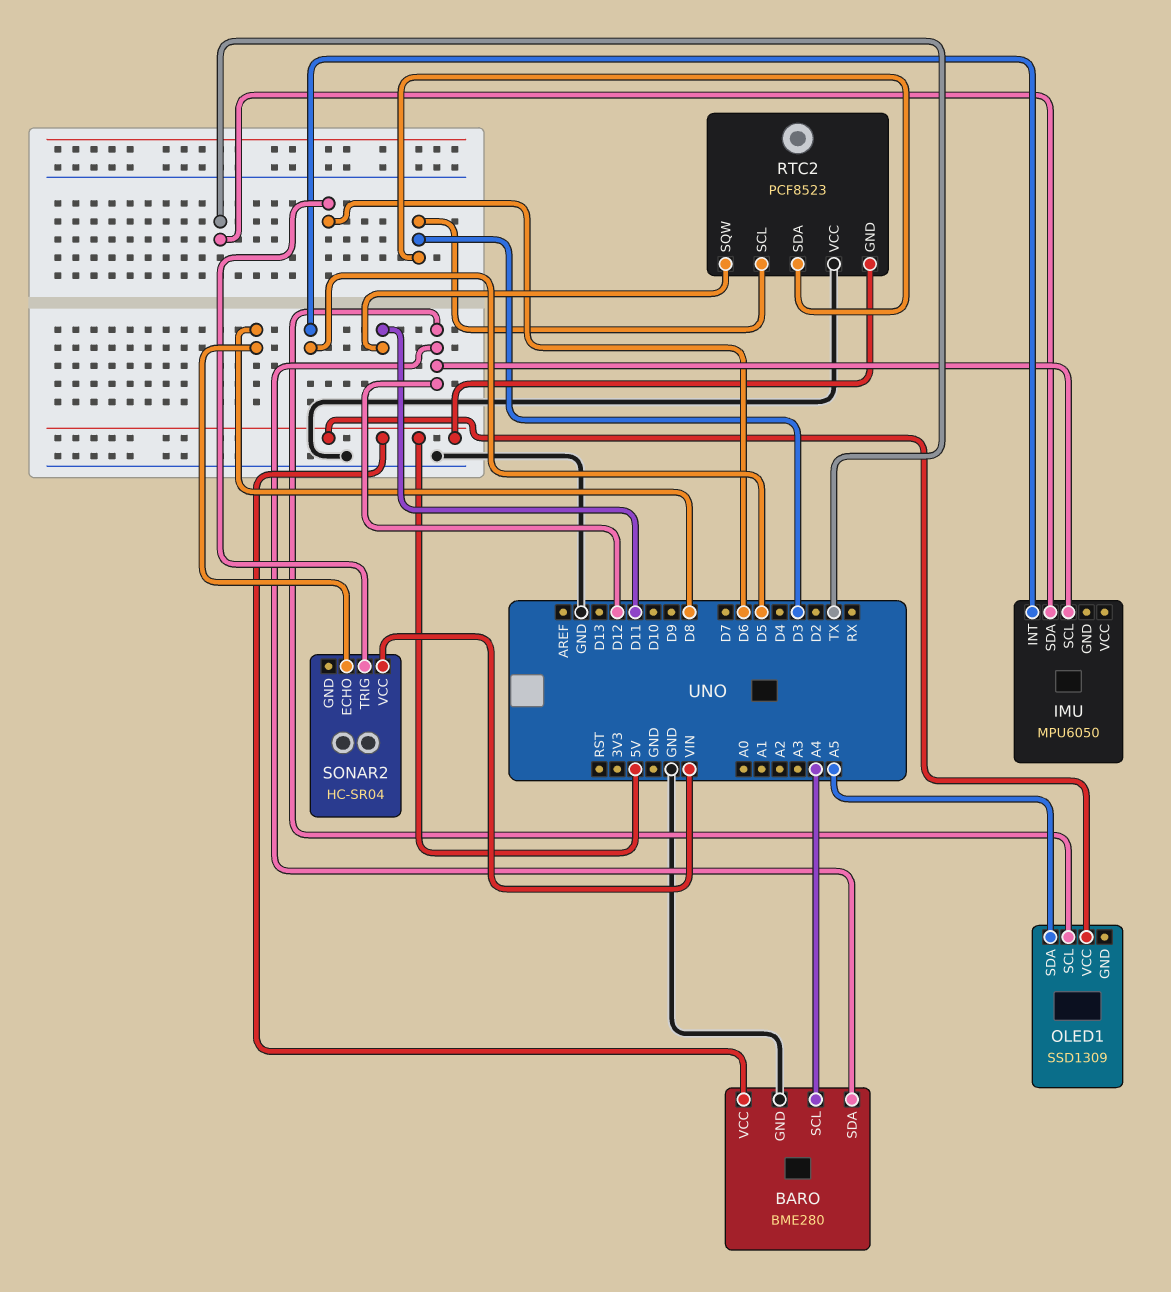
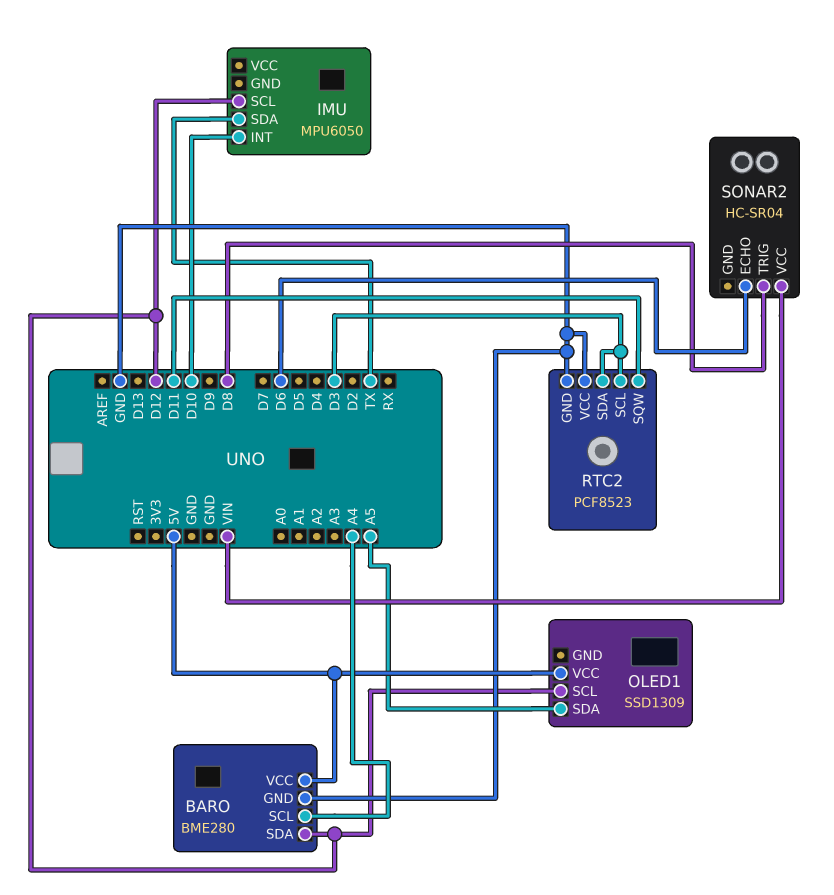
IMU pin INT: D5 -> D10
RTC2 pin GND: 5V -> GND
SONAR2 pin ECHO: D8 -> D6
SONAR2 pin TRIG: D6 -> D8

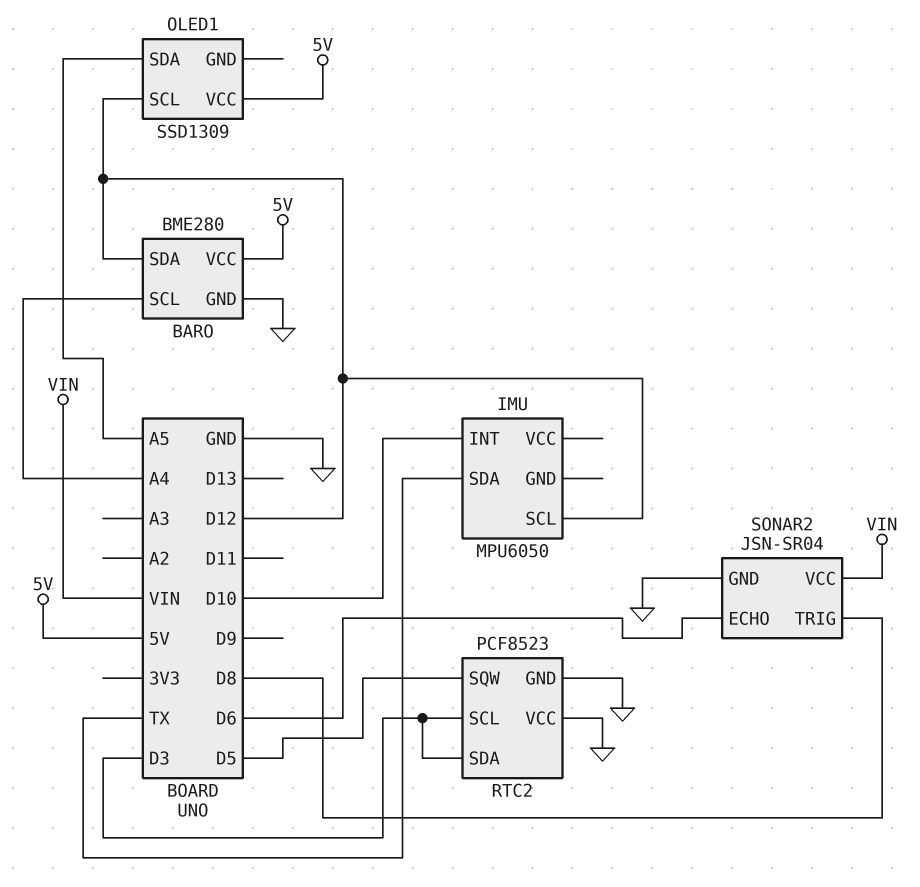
RTC2 pin SQW: D11 -> D5
SONAR2: HC-SR04 -> JSN-SR04
SONAR2 pin GND: none -> GND

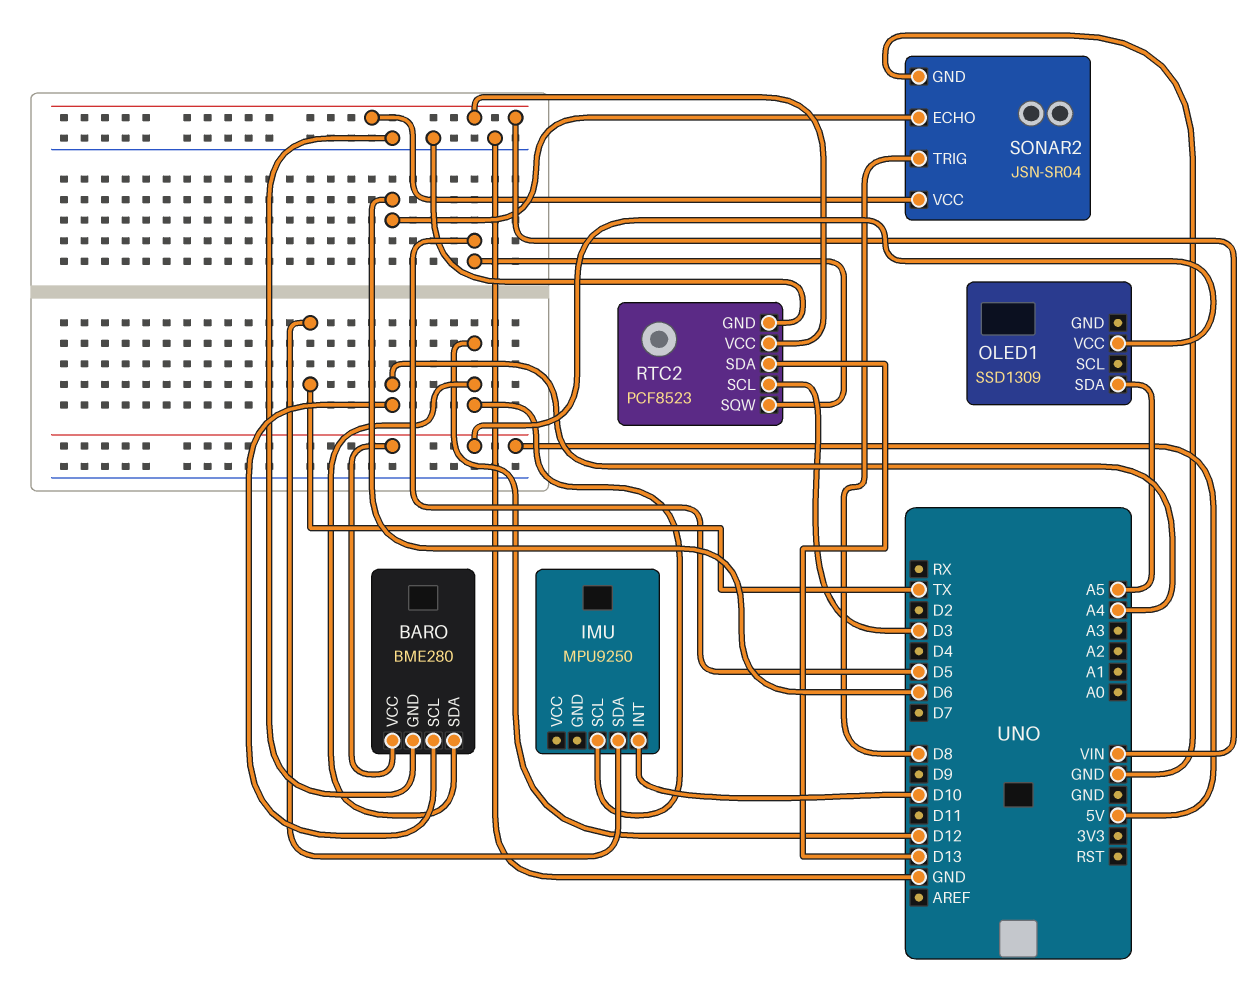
IMU: MPU6050 -> MPU9250
OLED1 pin SCL: D12 -> none
RTC2 pin SDA: D3 -> D13
RTC2 pin VCC: GND -> VIN

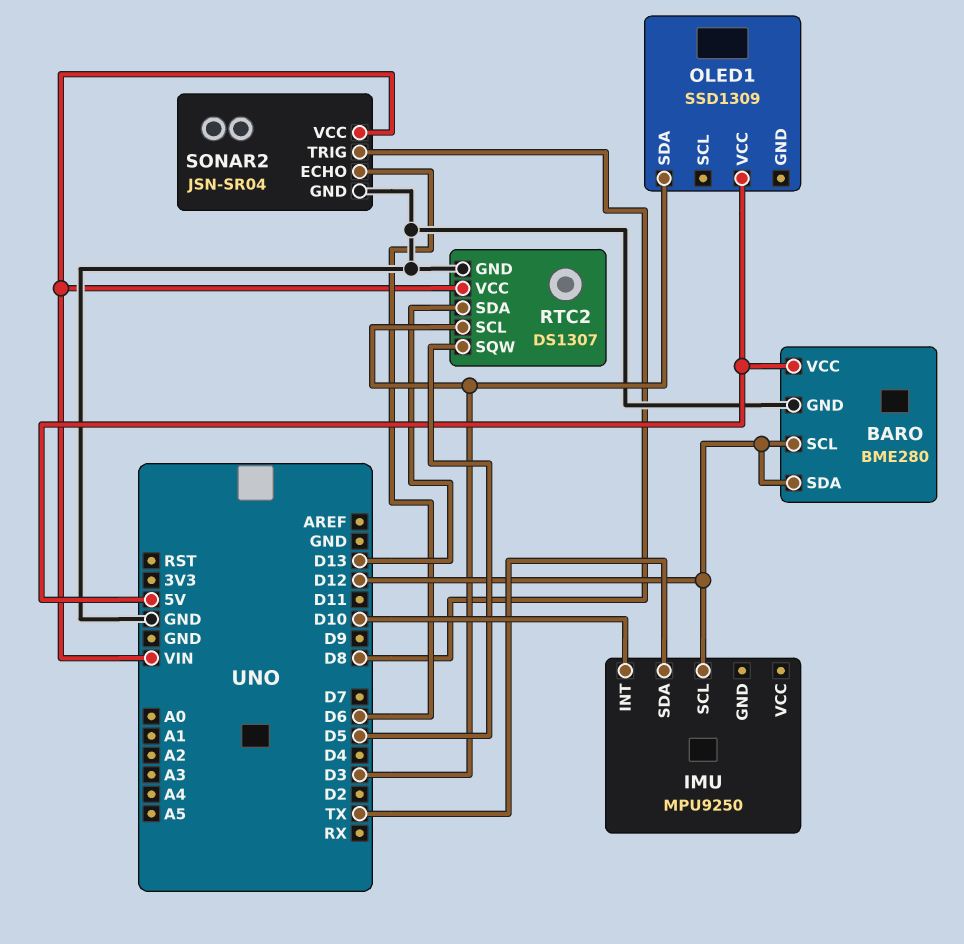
BARO pin SCL: A4 -> D12
OLED1 pin SDA: A5 -> D3
RTC2: PCF8523 -> DS1307

